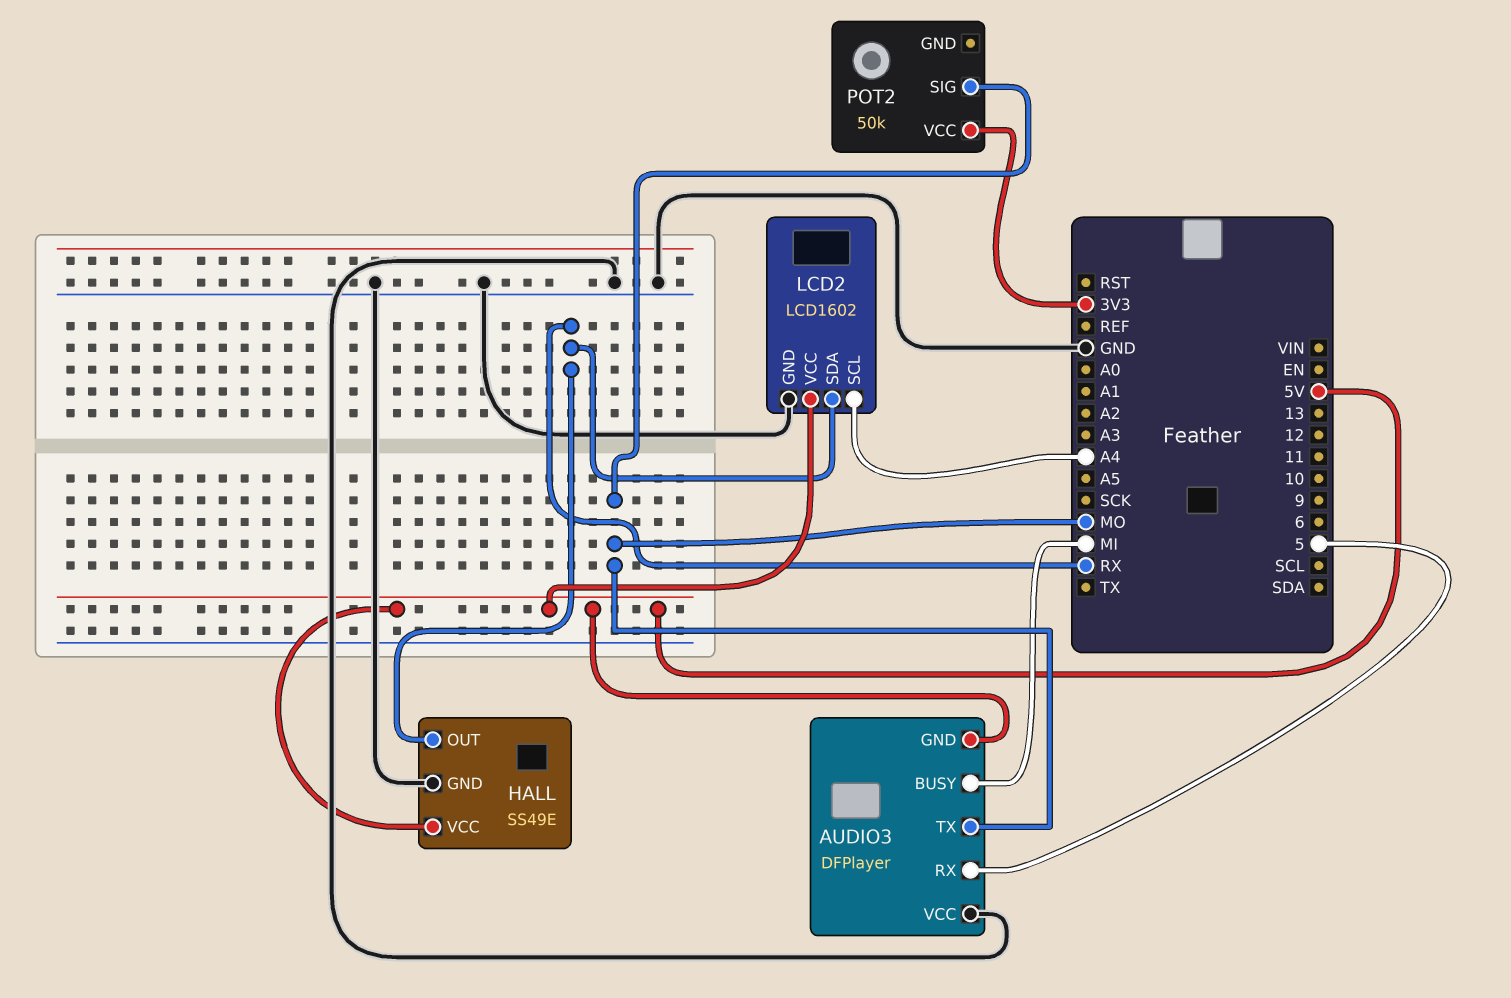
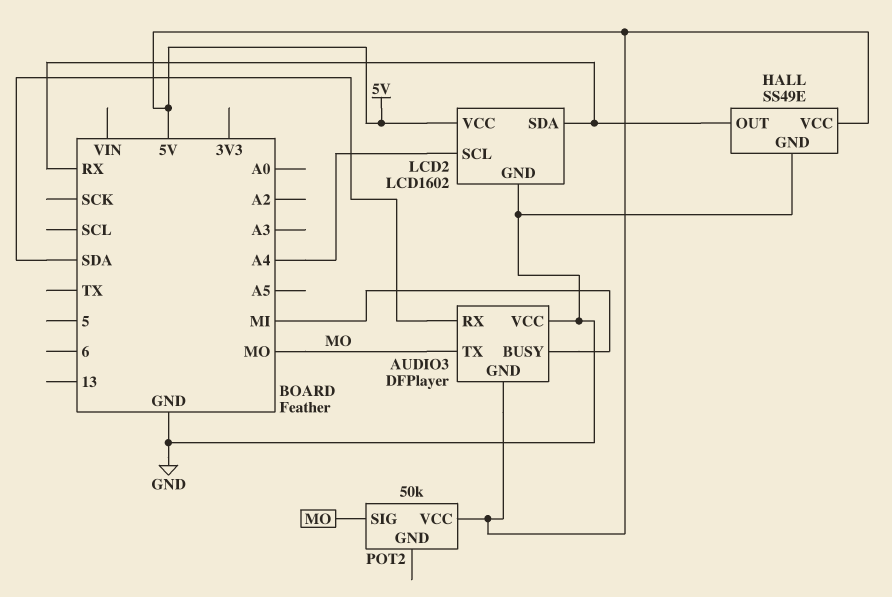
AUDIO3 pin RX: 5 -> SDA
POT2 pin VCC: 3V3 -> 5V

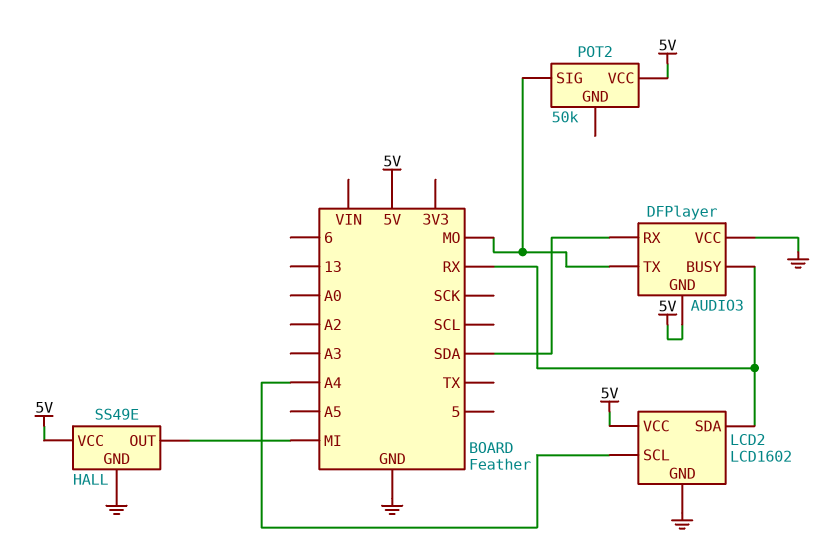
AUDIO3 pin BUSY: MI -> RX
HALL pin OUT: RX -> MI

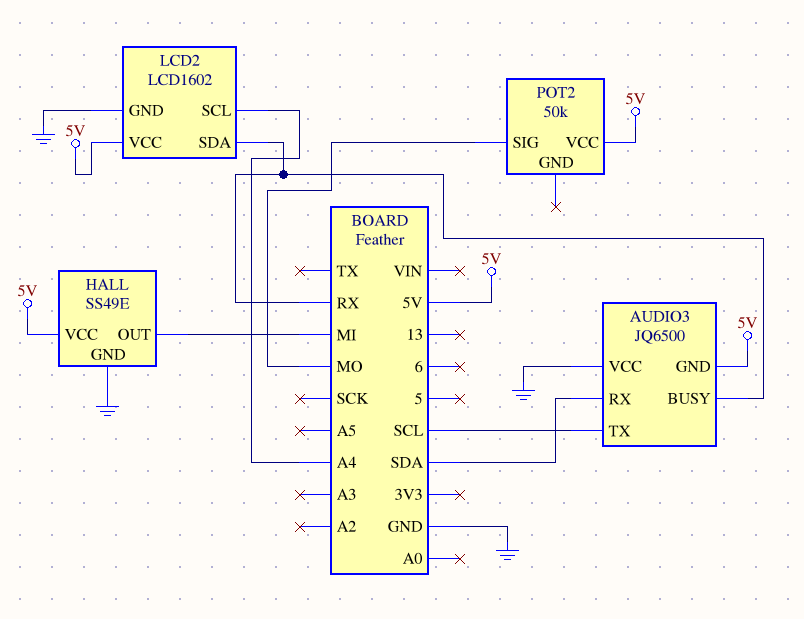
AUDIO3: DFPlayer -> JQ6500
AUDIO3 pin TX: MO -> SCL

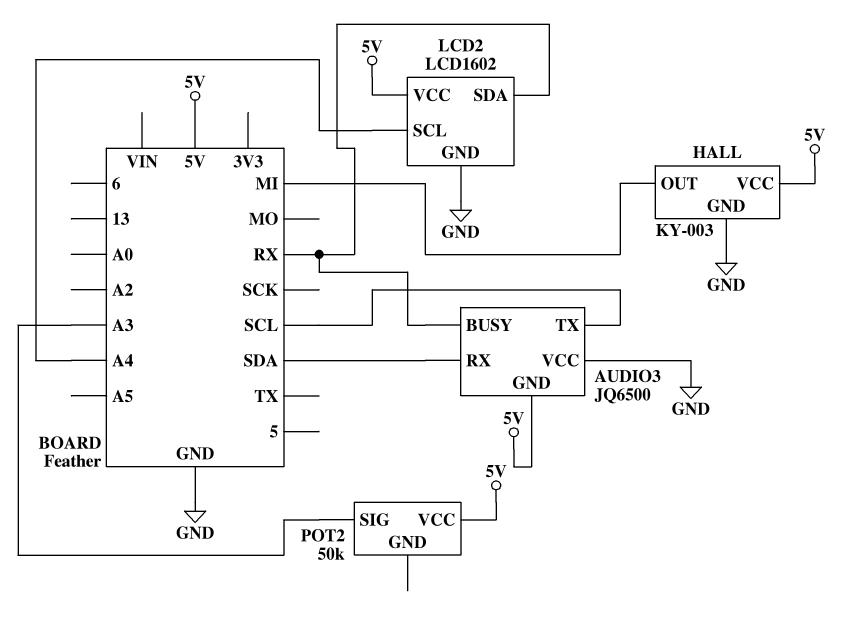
HALL: SS49E -> KY-003
POT2 pin SIG: MO -> A3

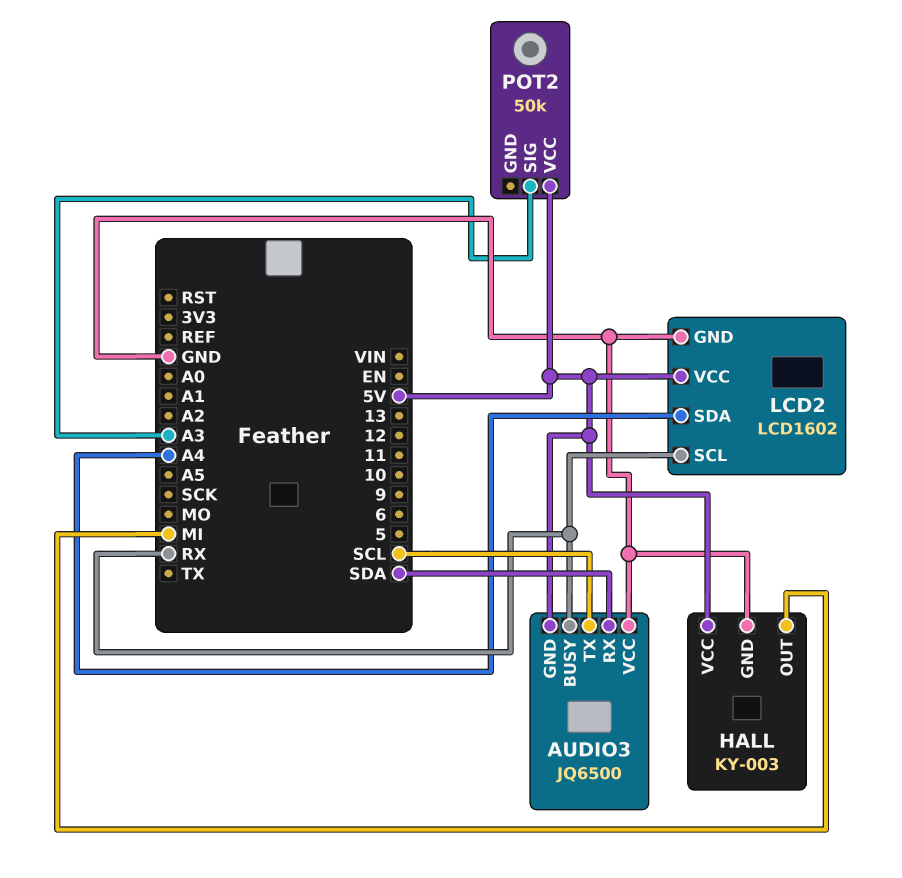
LCD2 pin SCL: A4 -> RX
LCD2 pin SDA: RX -> A4

